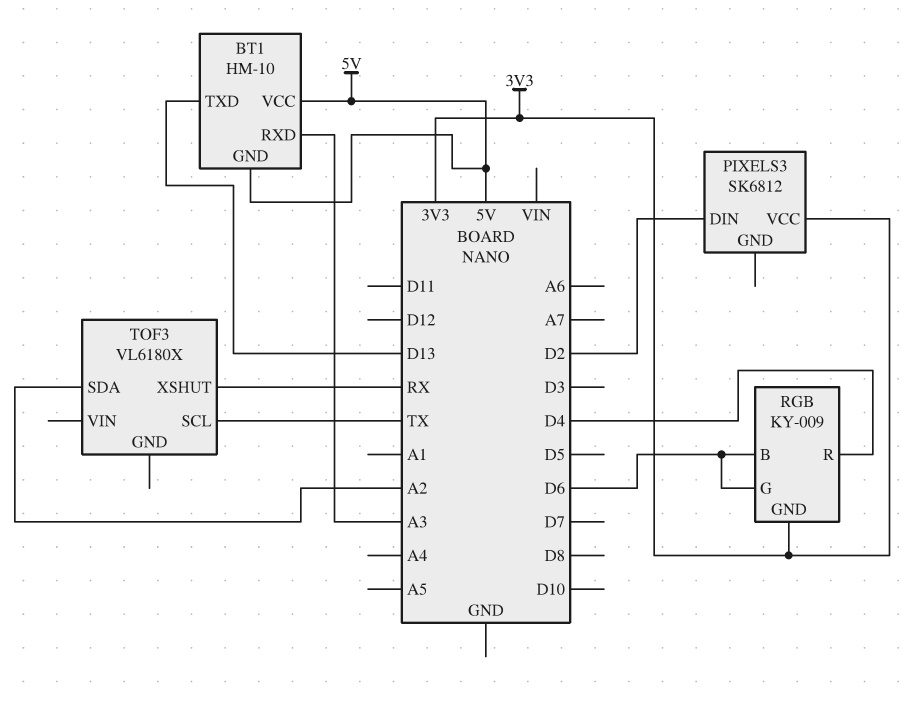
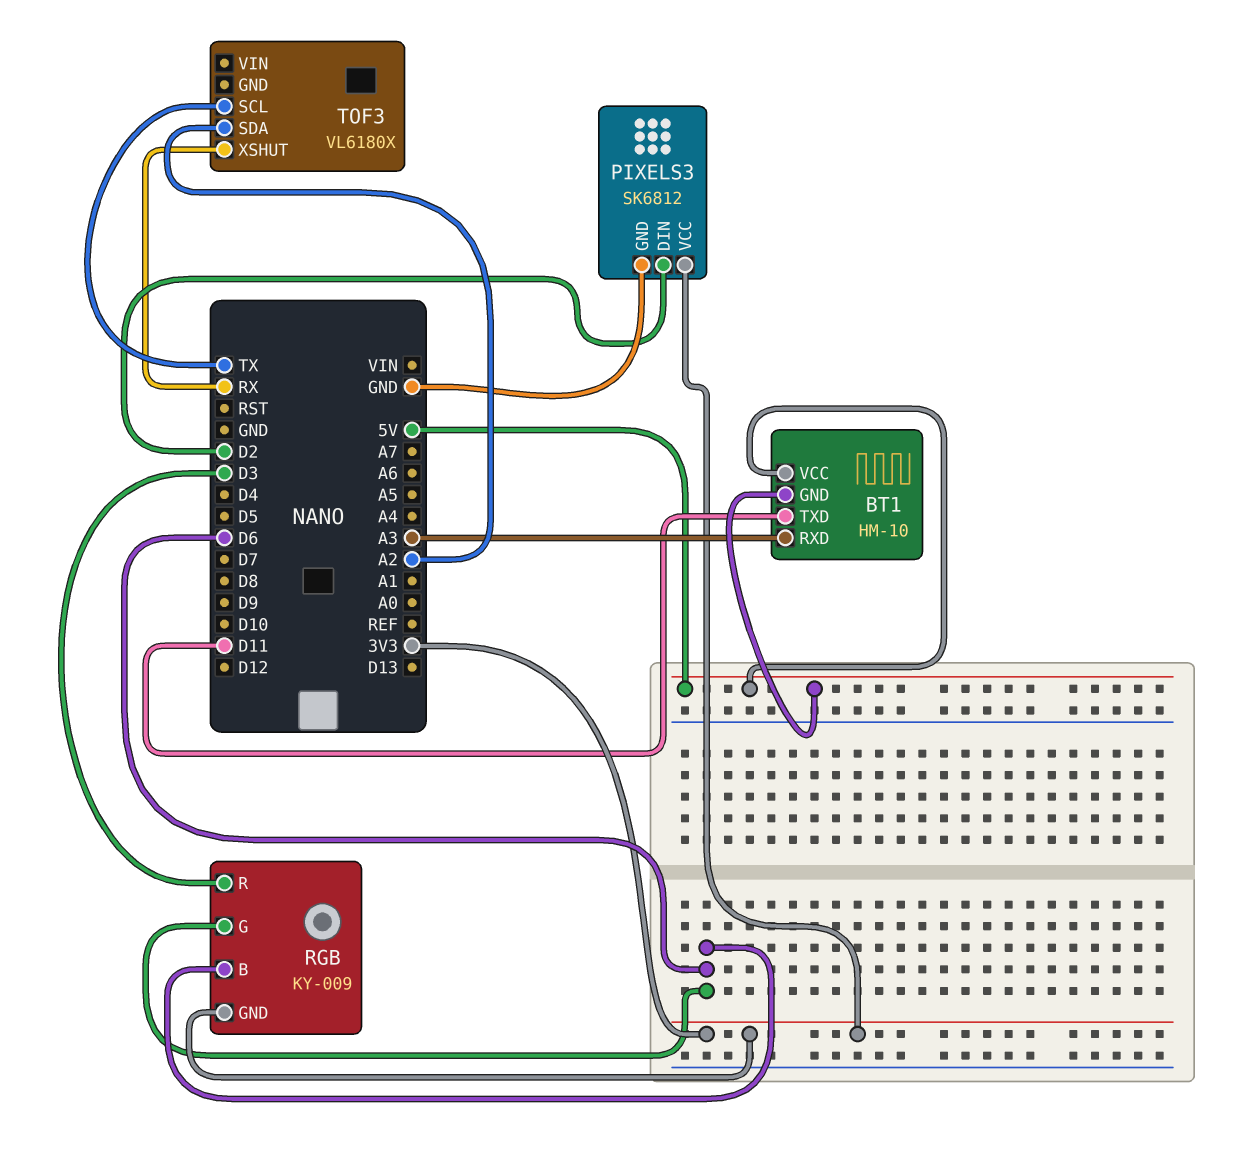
BT1 pin TXD: D13 -> D11
PIXELS3 pin GND: none -> GND
RGB pin R: D4 -> D3

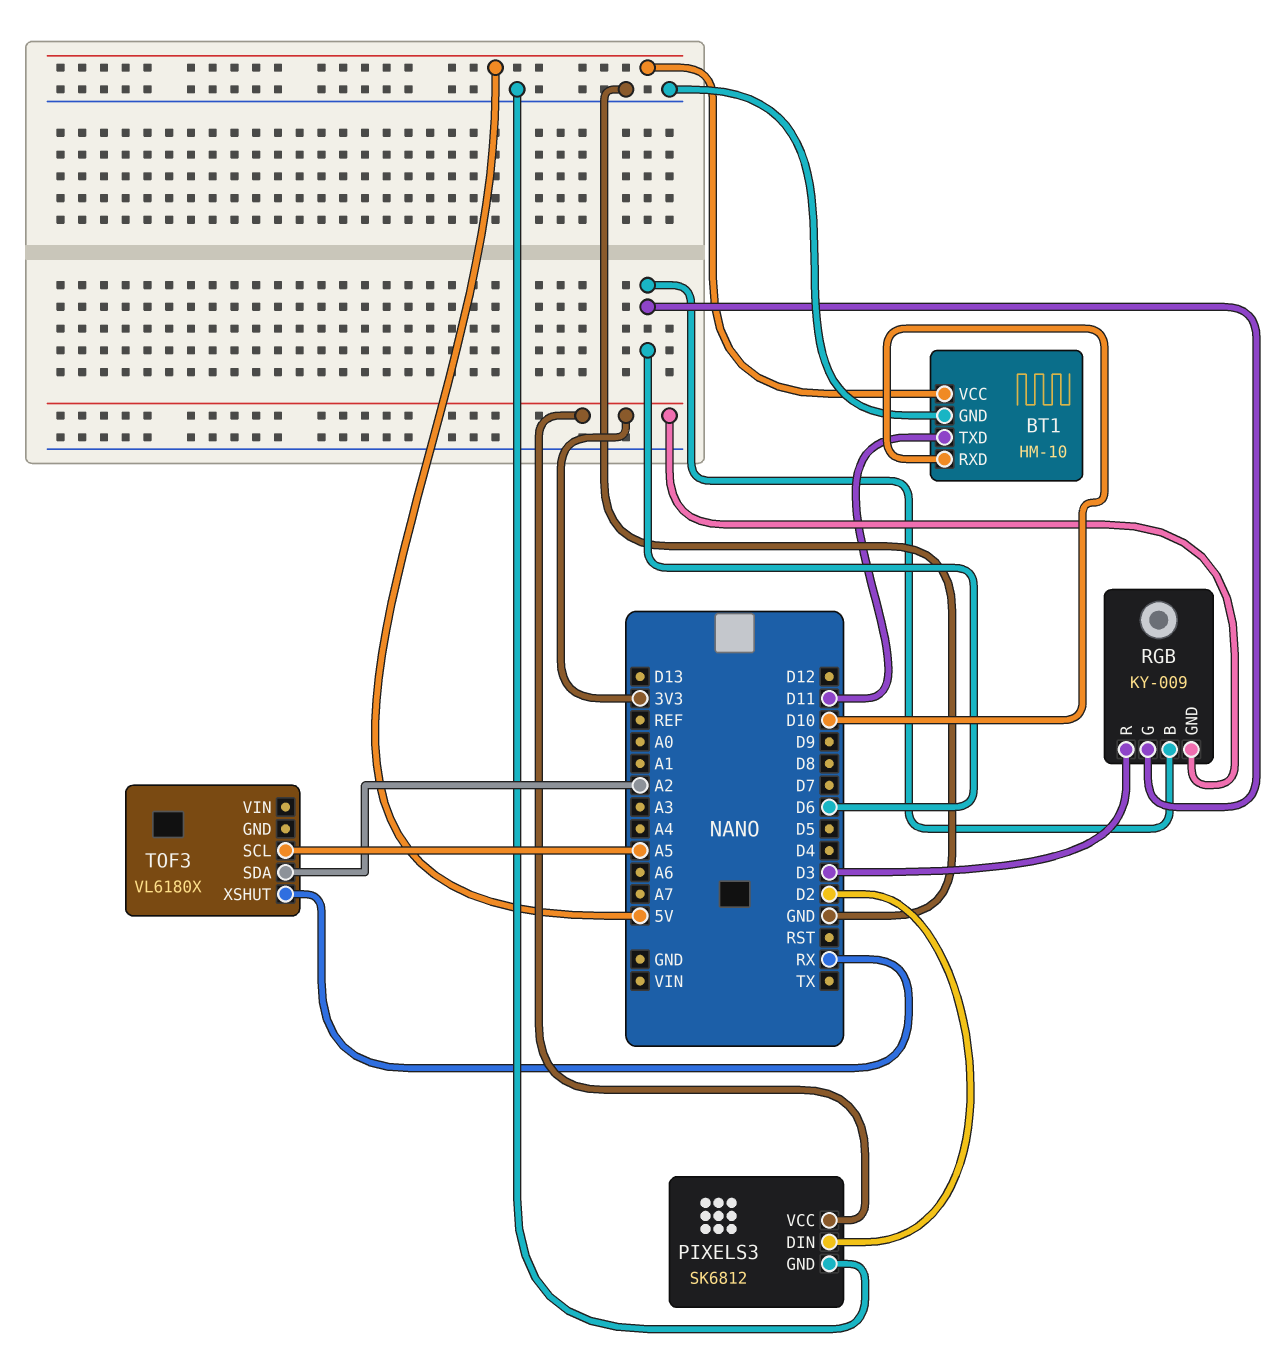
BT1 pin GND: 5V -> GND
BT1 pin RXD: A3 -> D10
TOF3 pin SCL: TX -> A5

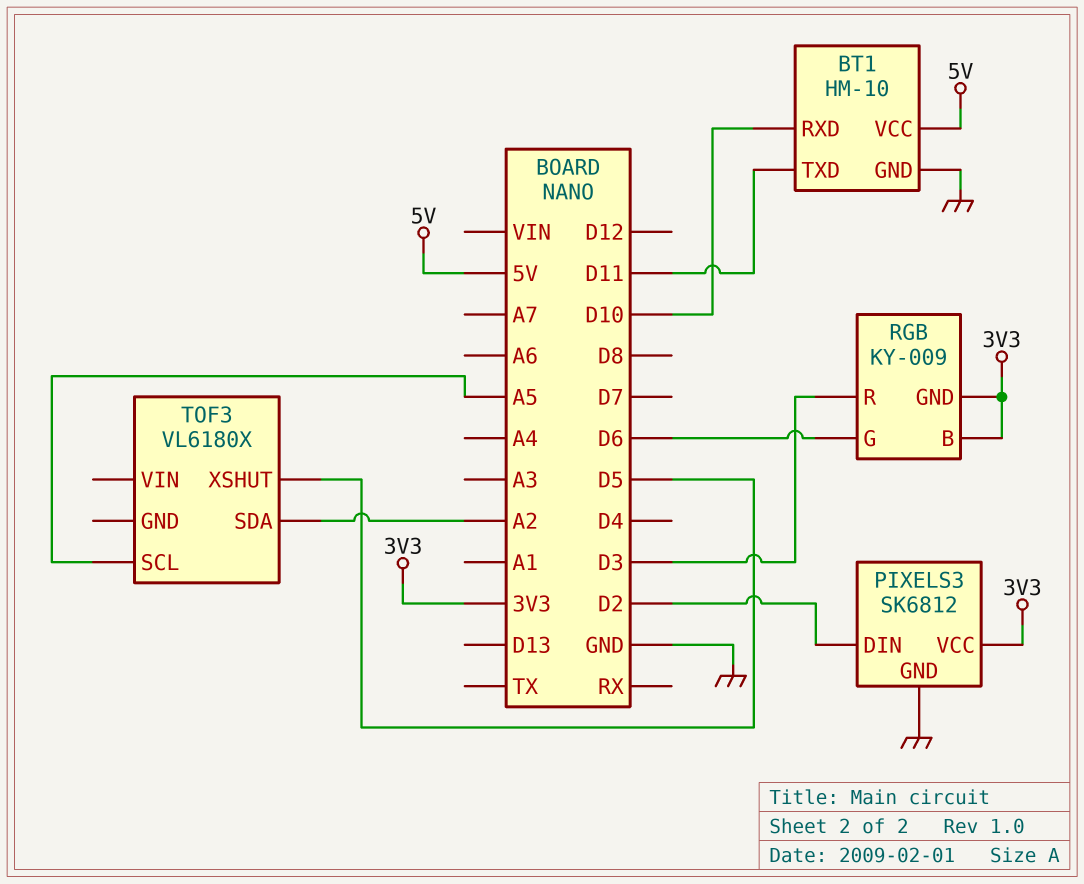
RGB pin B: D6 -> 3V3
TOF3 pin XSHUT: RX -> D5

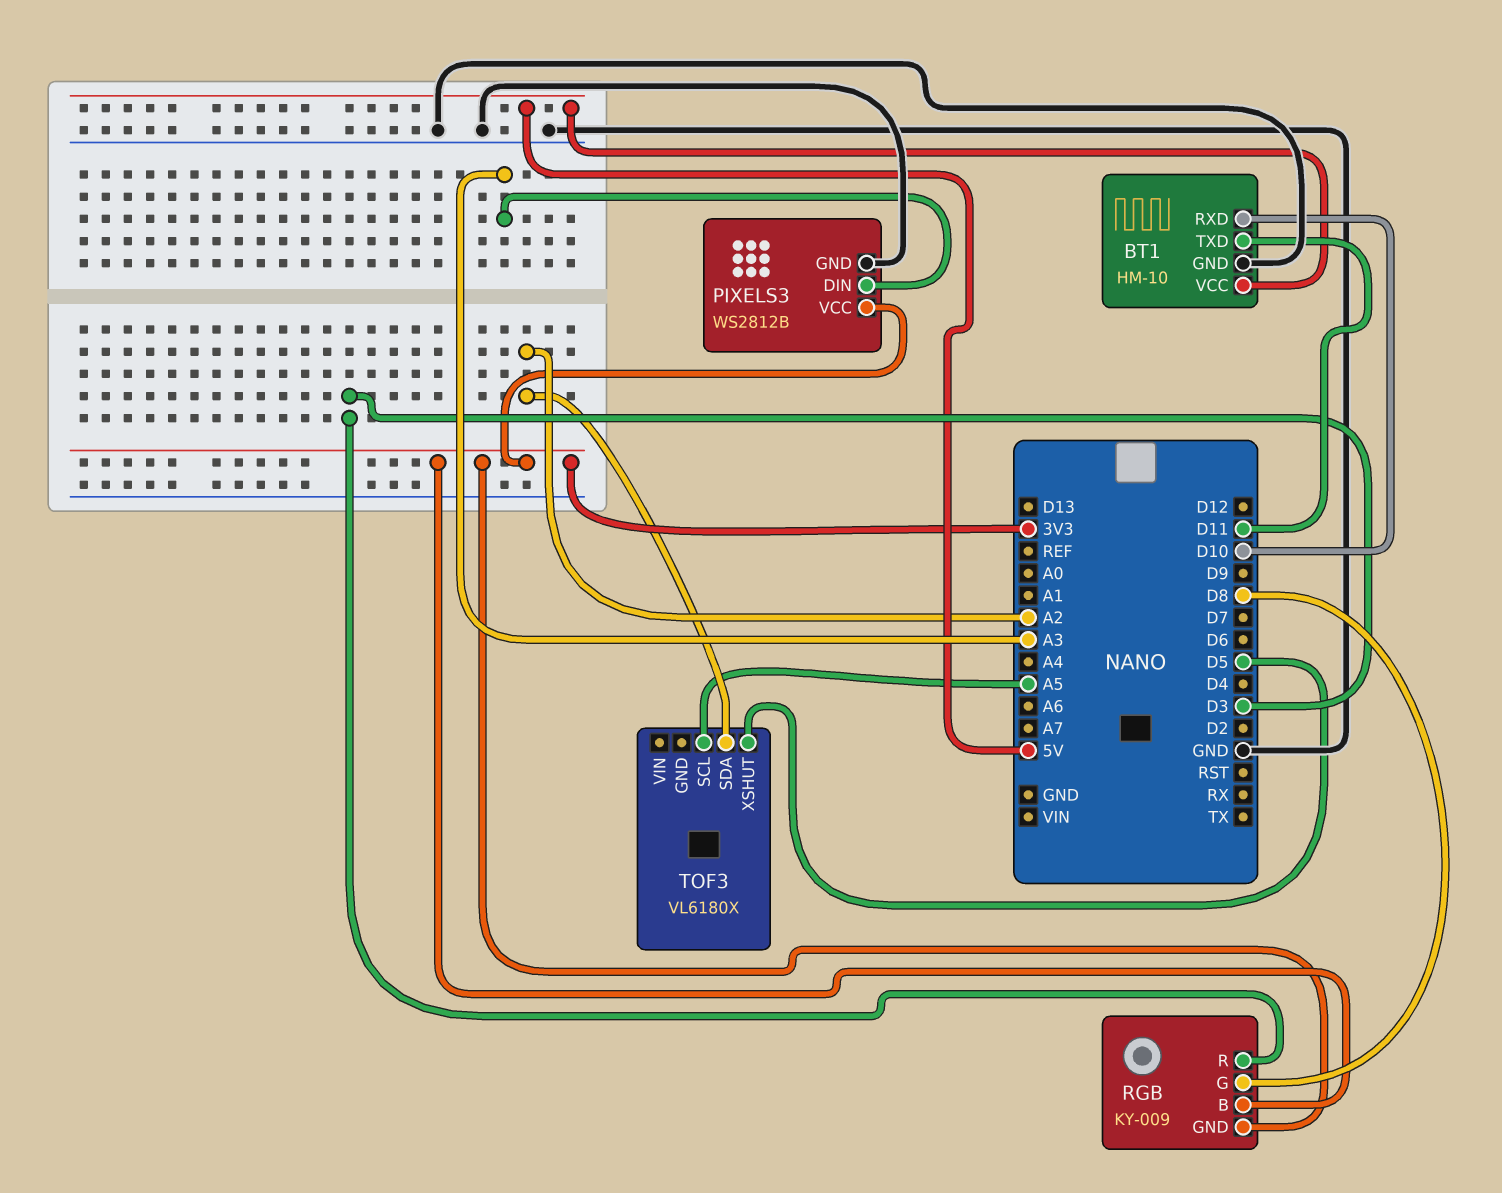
PIXELS3: SK6812 -> WS2812B
PIXELS3 pin DIN: D2 -> A3
RGB pin G: D6 -> D8

